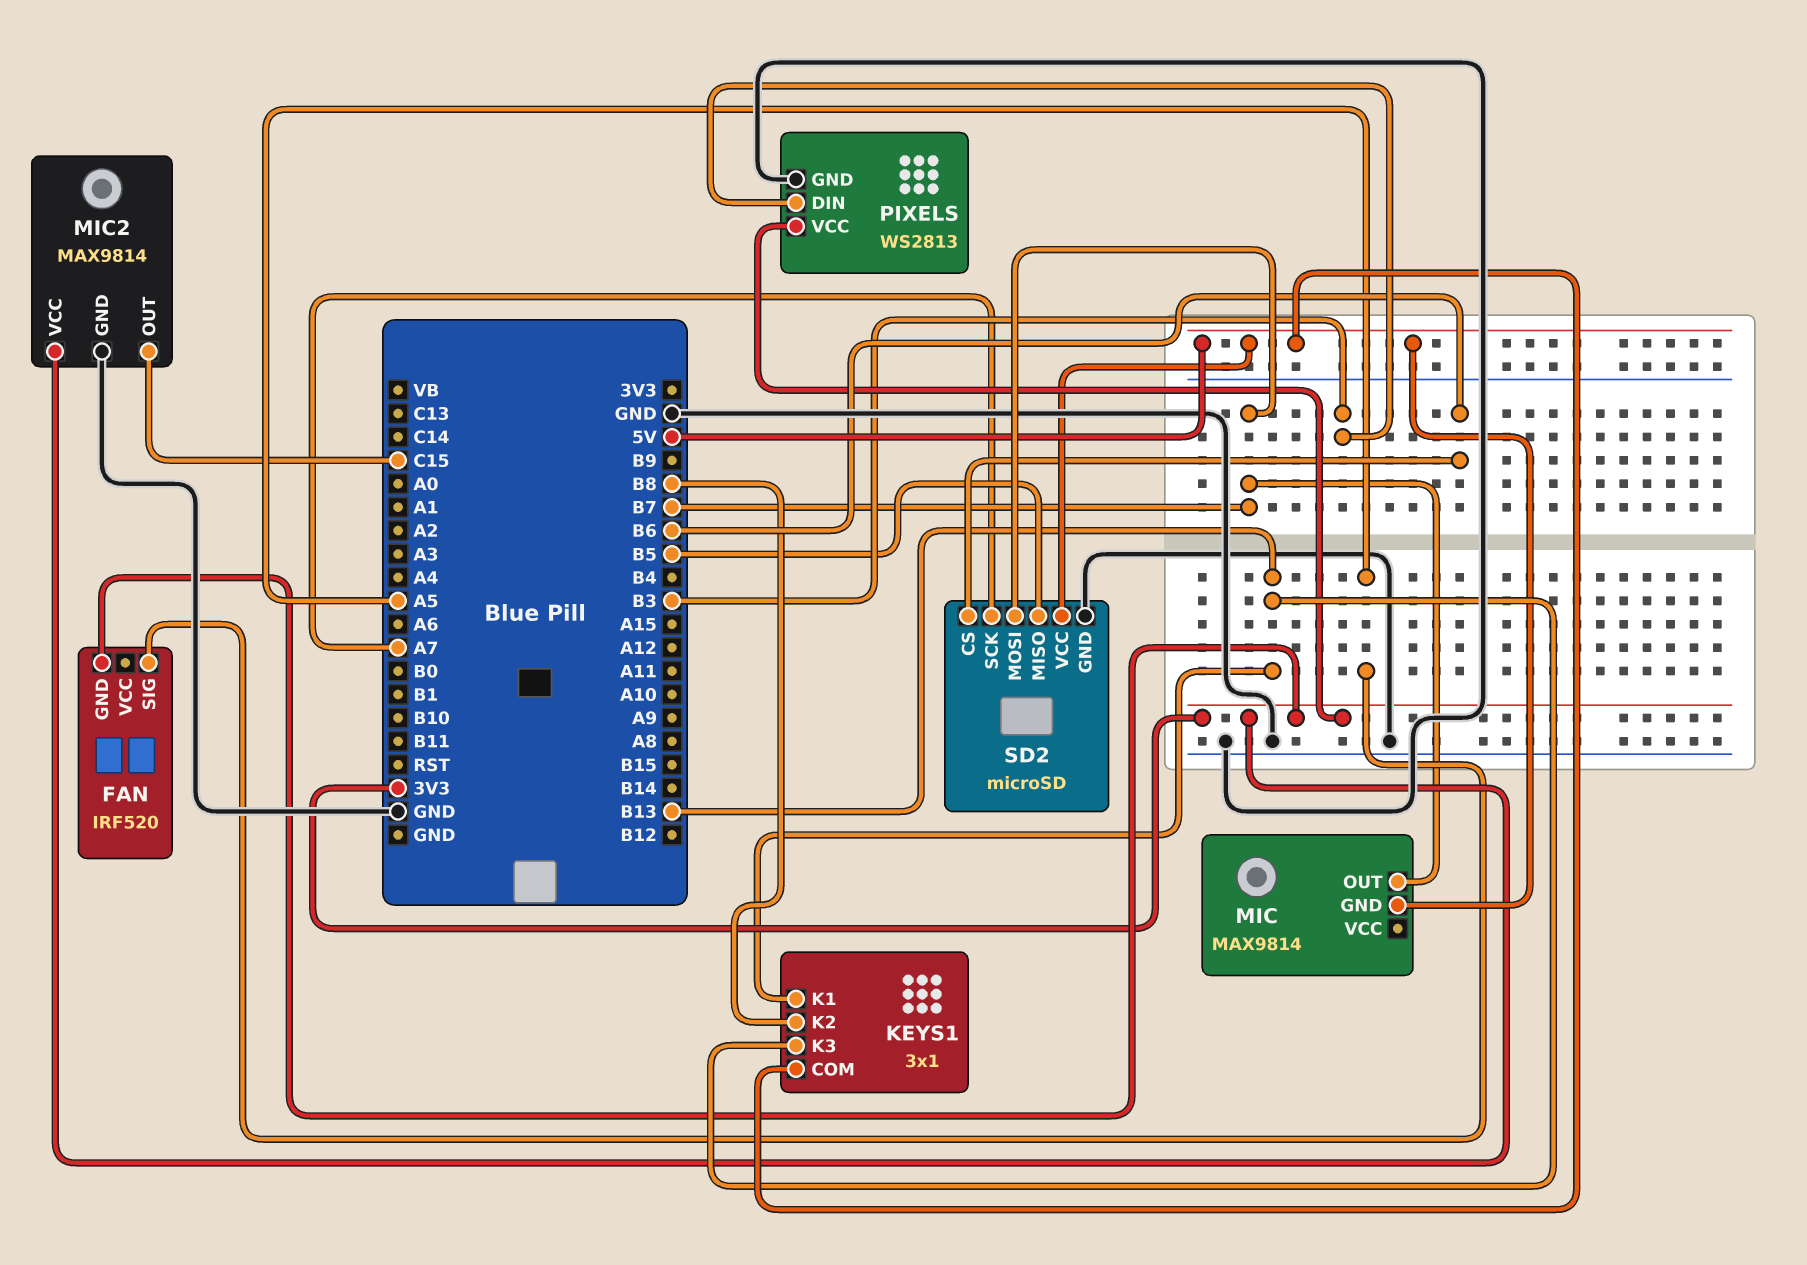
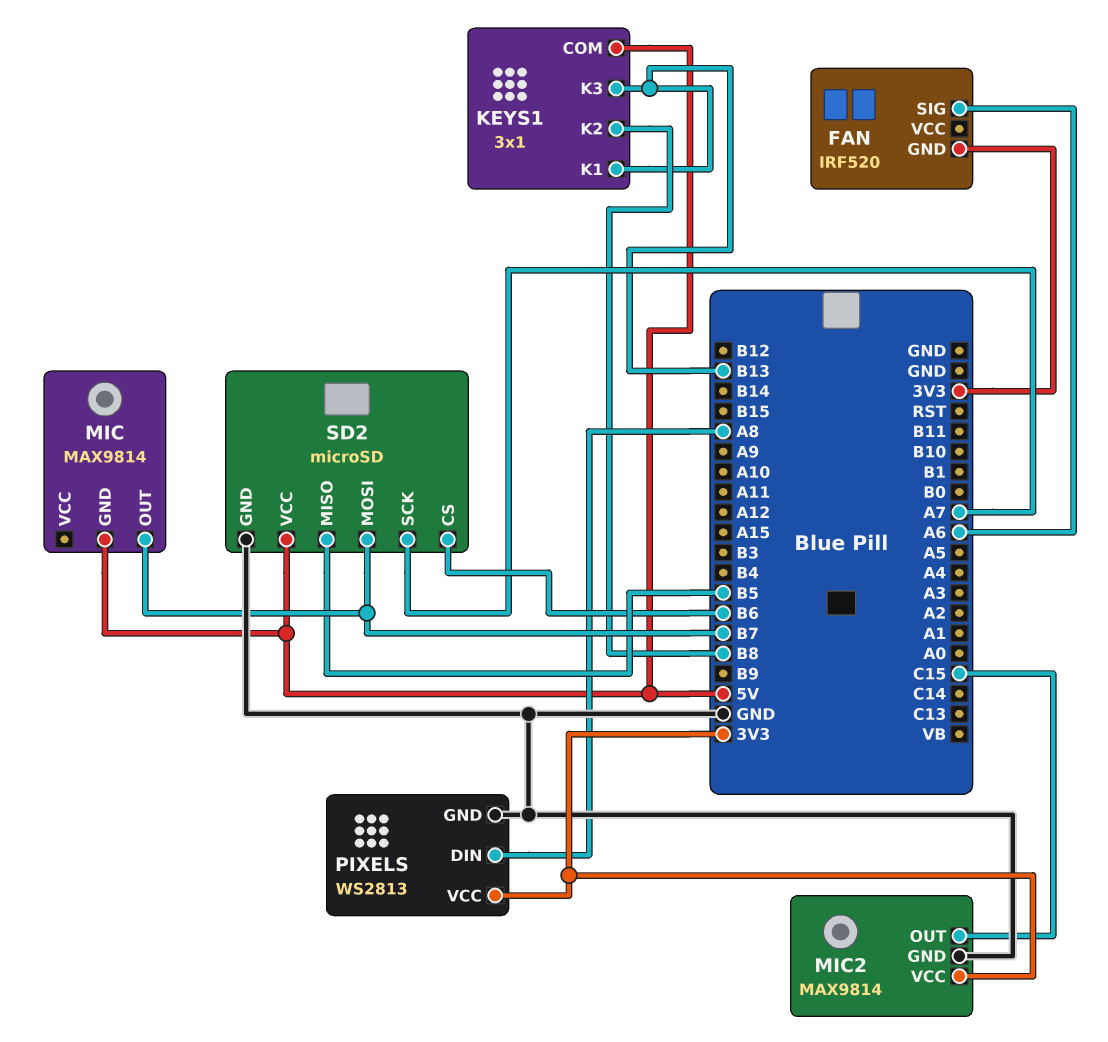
FAN pin SIG: A5 -> A6
PIXELS pin DIN: B3 -> A8

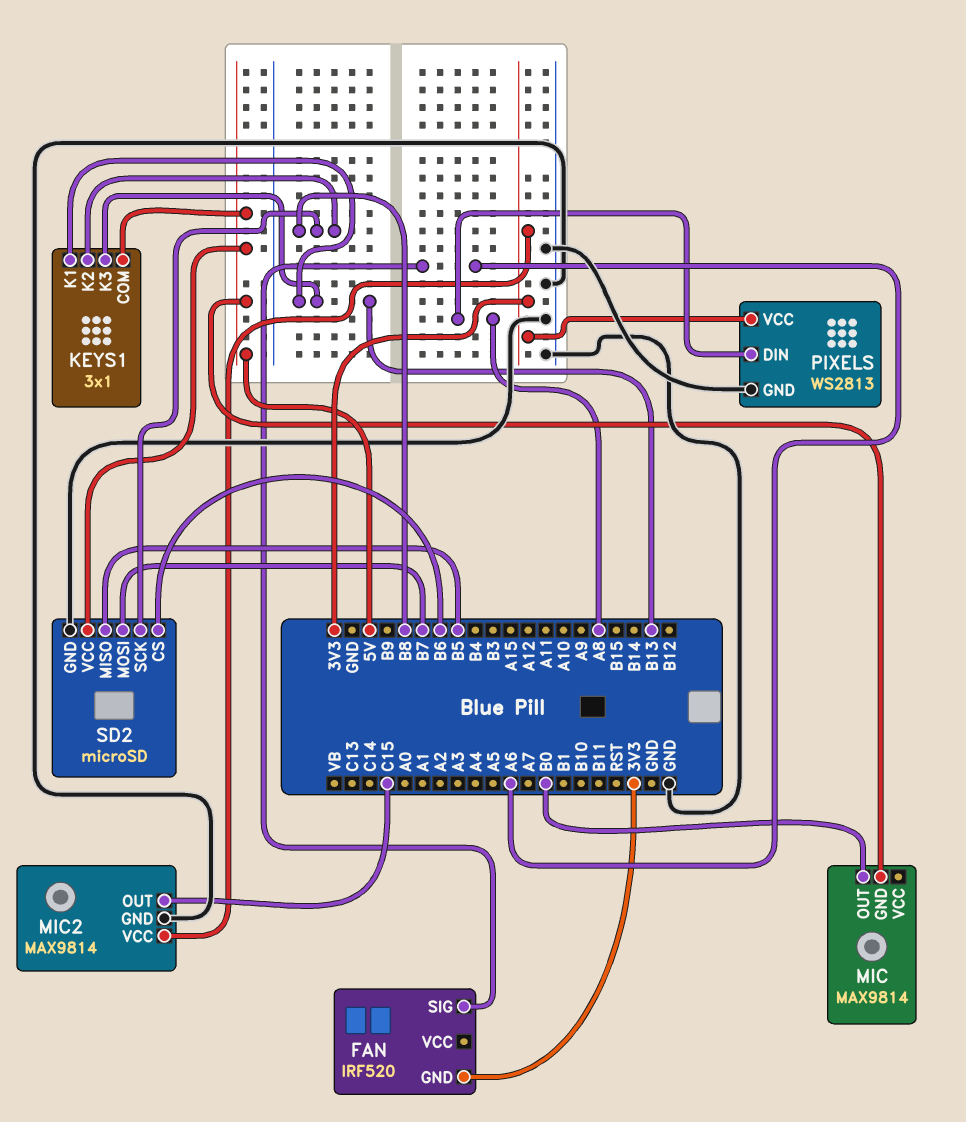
MIC pin OUT: B7 -> B0
SD2 pin SCK: A7 -> B8

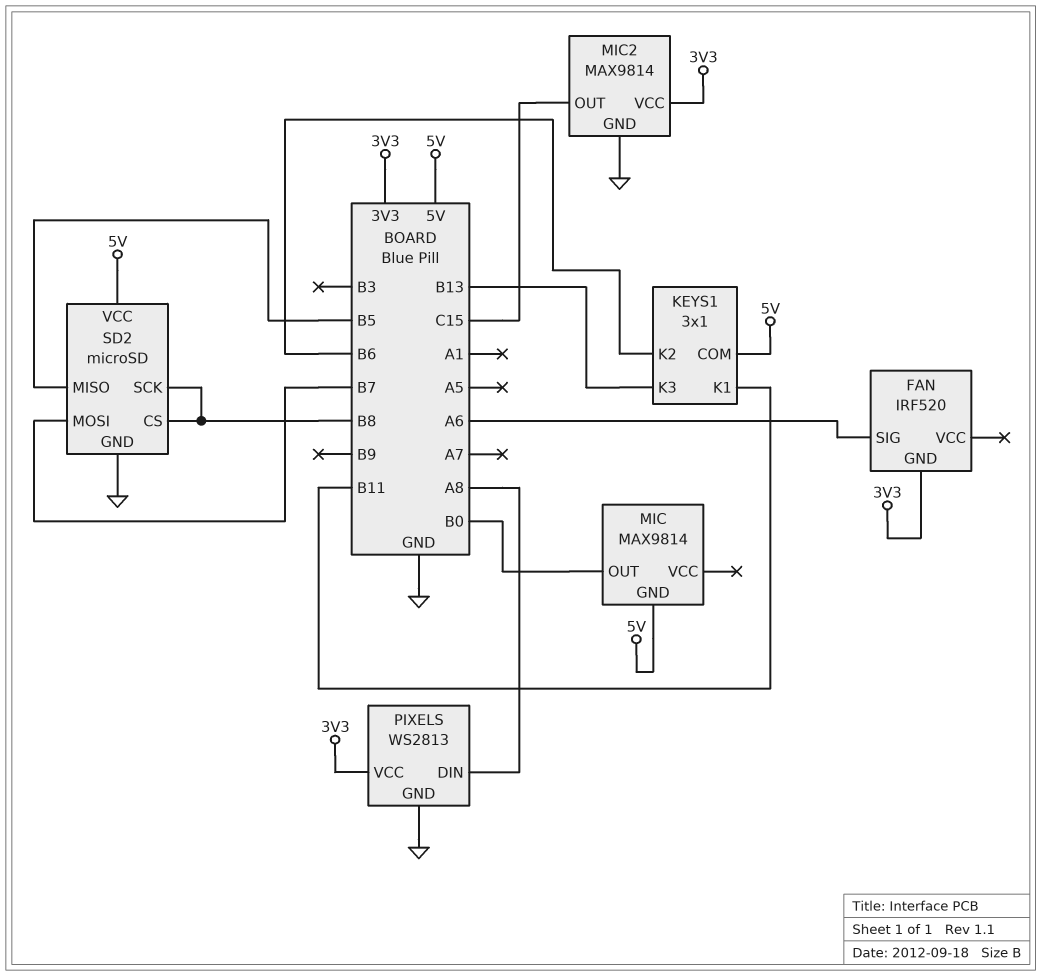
KEYS1 pin K1: B13 -> B11
KEYS1 pin K2: B8 -> B6
SD2 pin CS: B6 -> B8

